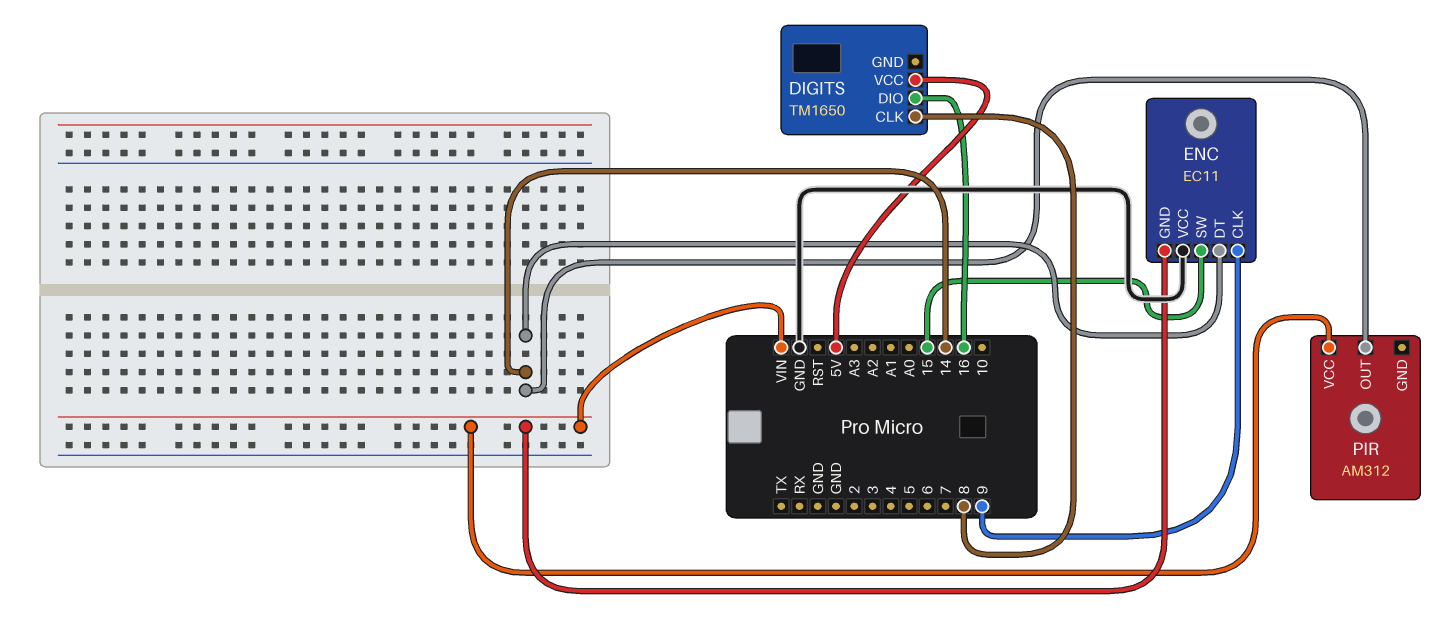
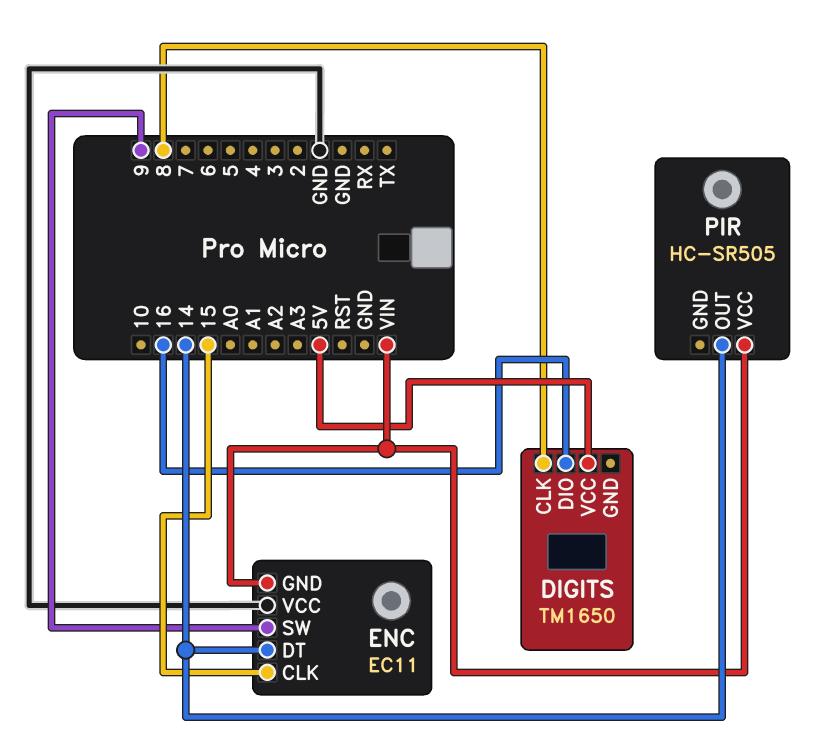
ENC pin CLK: 9 -> 15
ENC pin SW: 15 -> 9
PIR: AM312 -> HC-SR505

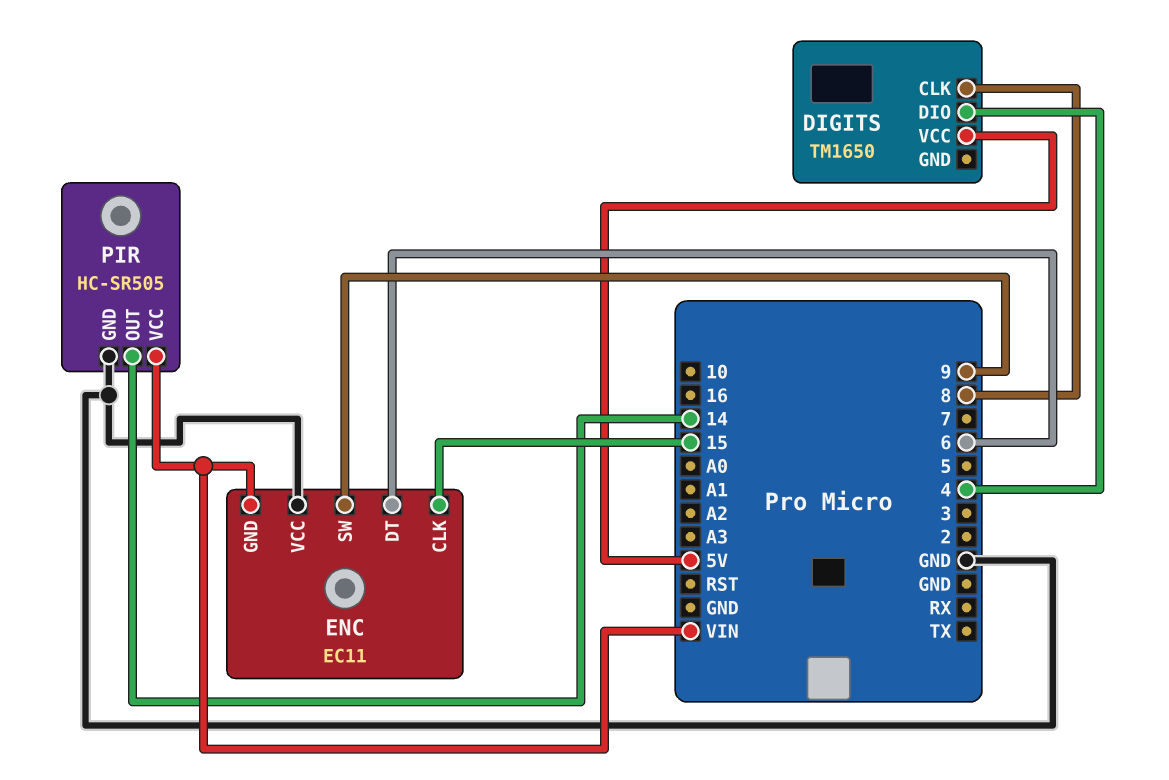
DIGITS pin DIO: 16 -> 4
ENC pin DT: 14 -> 6
PIR pin GND: none -> GND

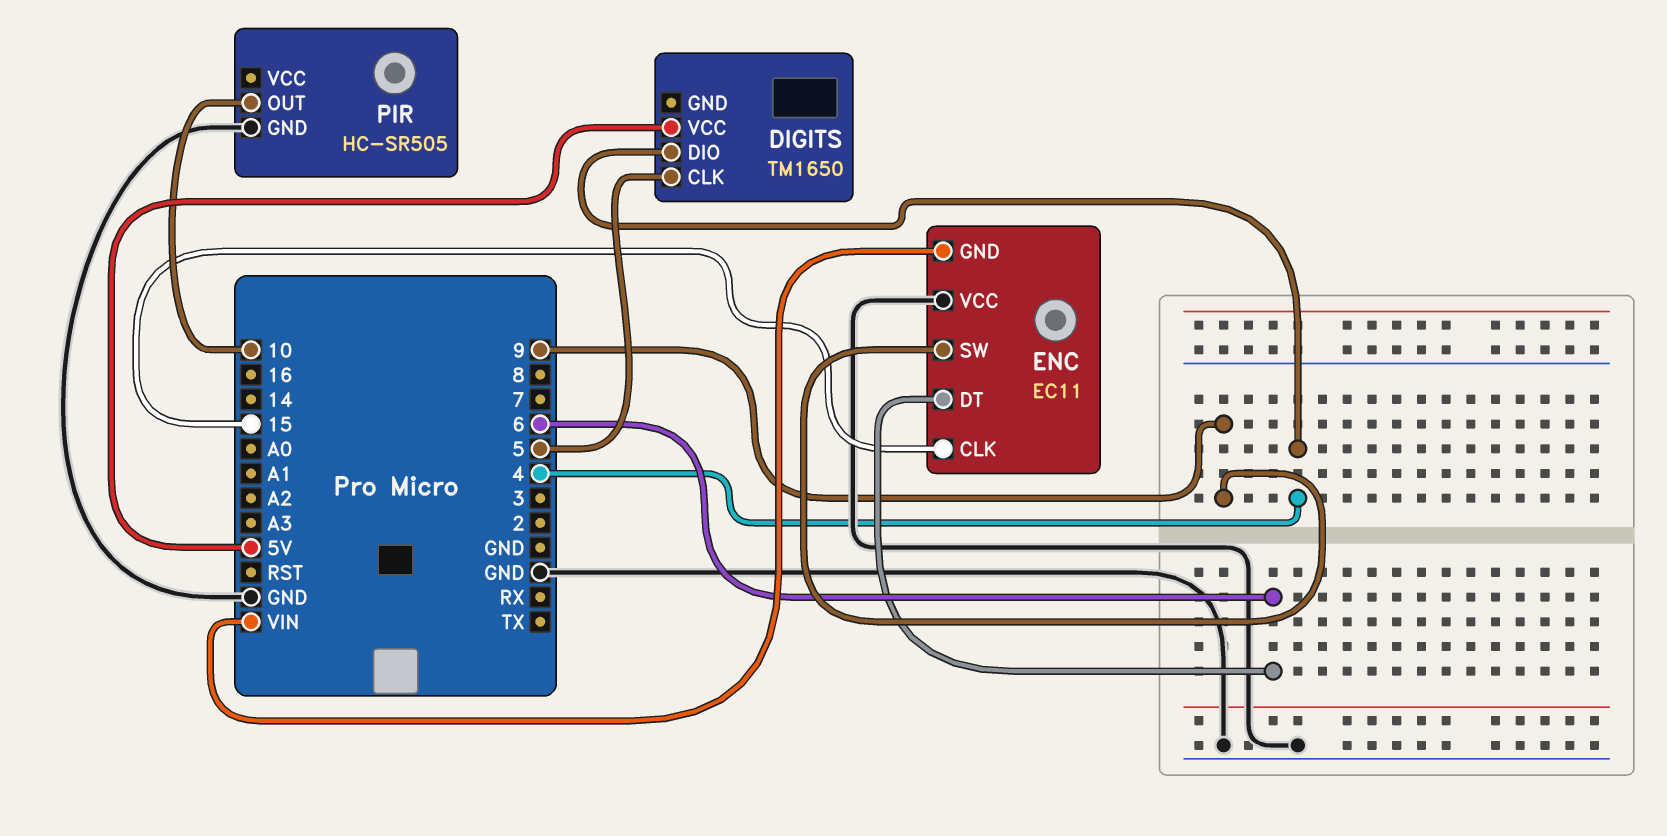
DIGITS pin CLK: 8 -> 5
PIR pin OUT: 14 -> 10
PIR pin VCC: VIN -> none

